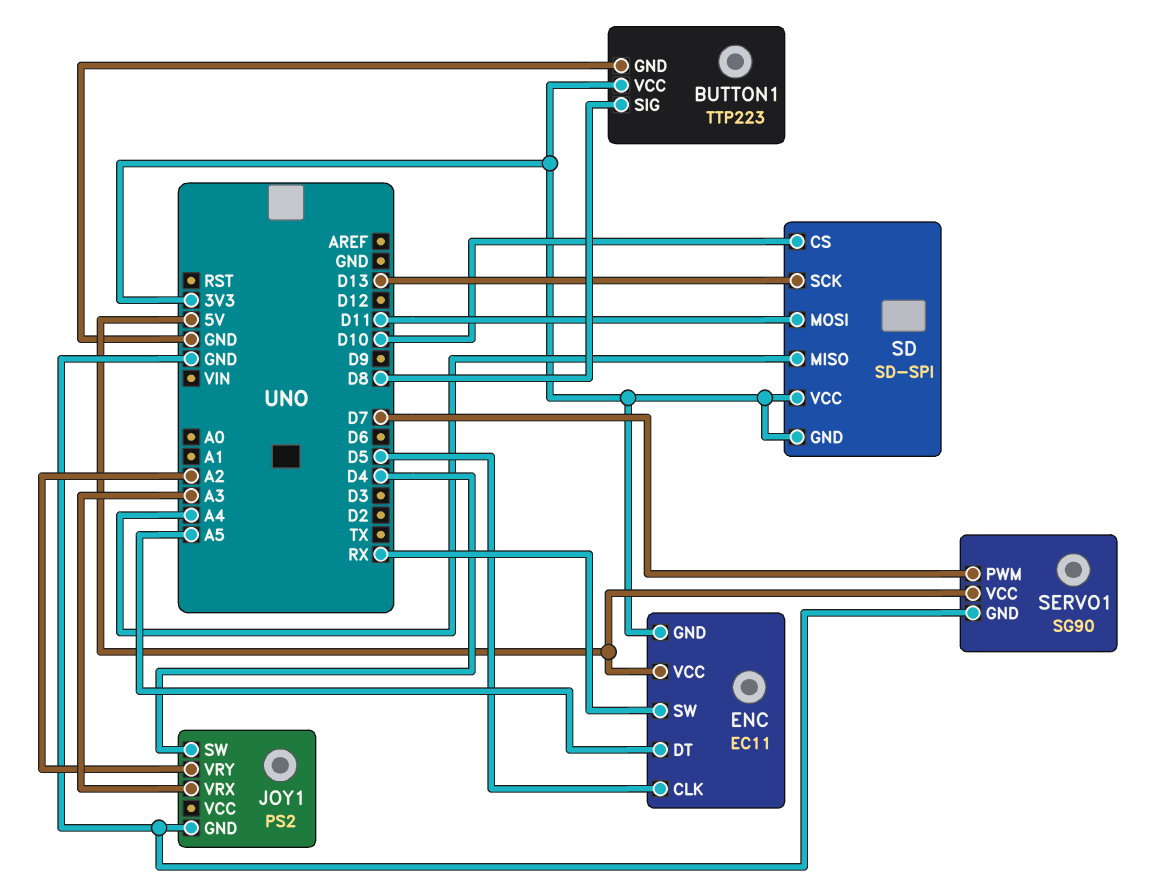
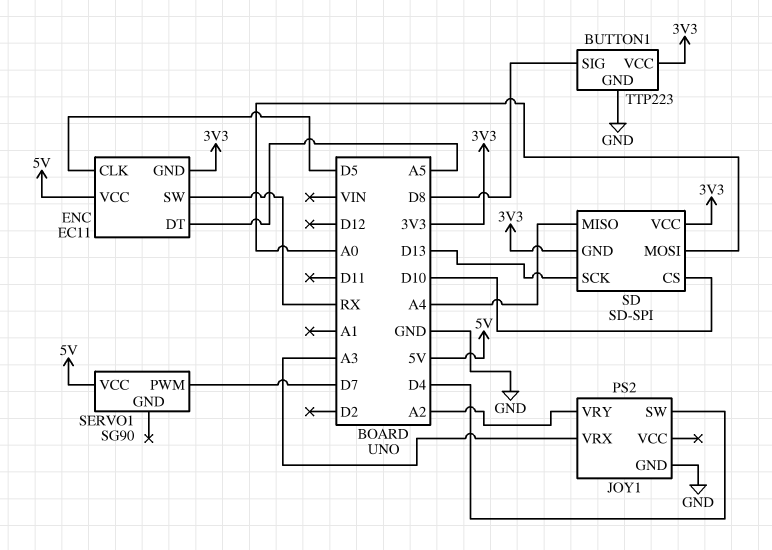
SD pin MOSI: D11 -> A0
SERVO1 pin GND: GND -> none

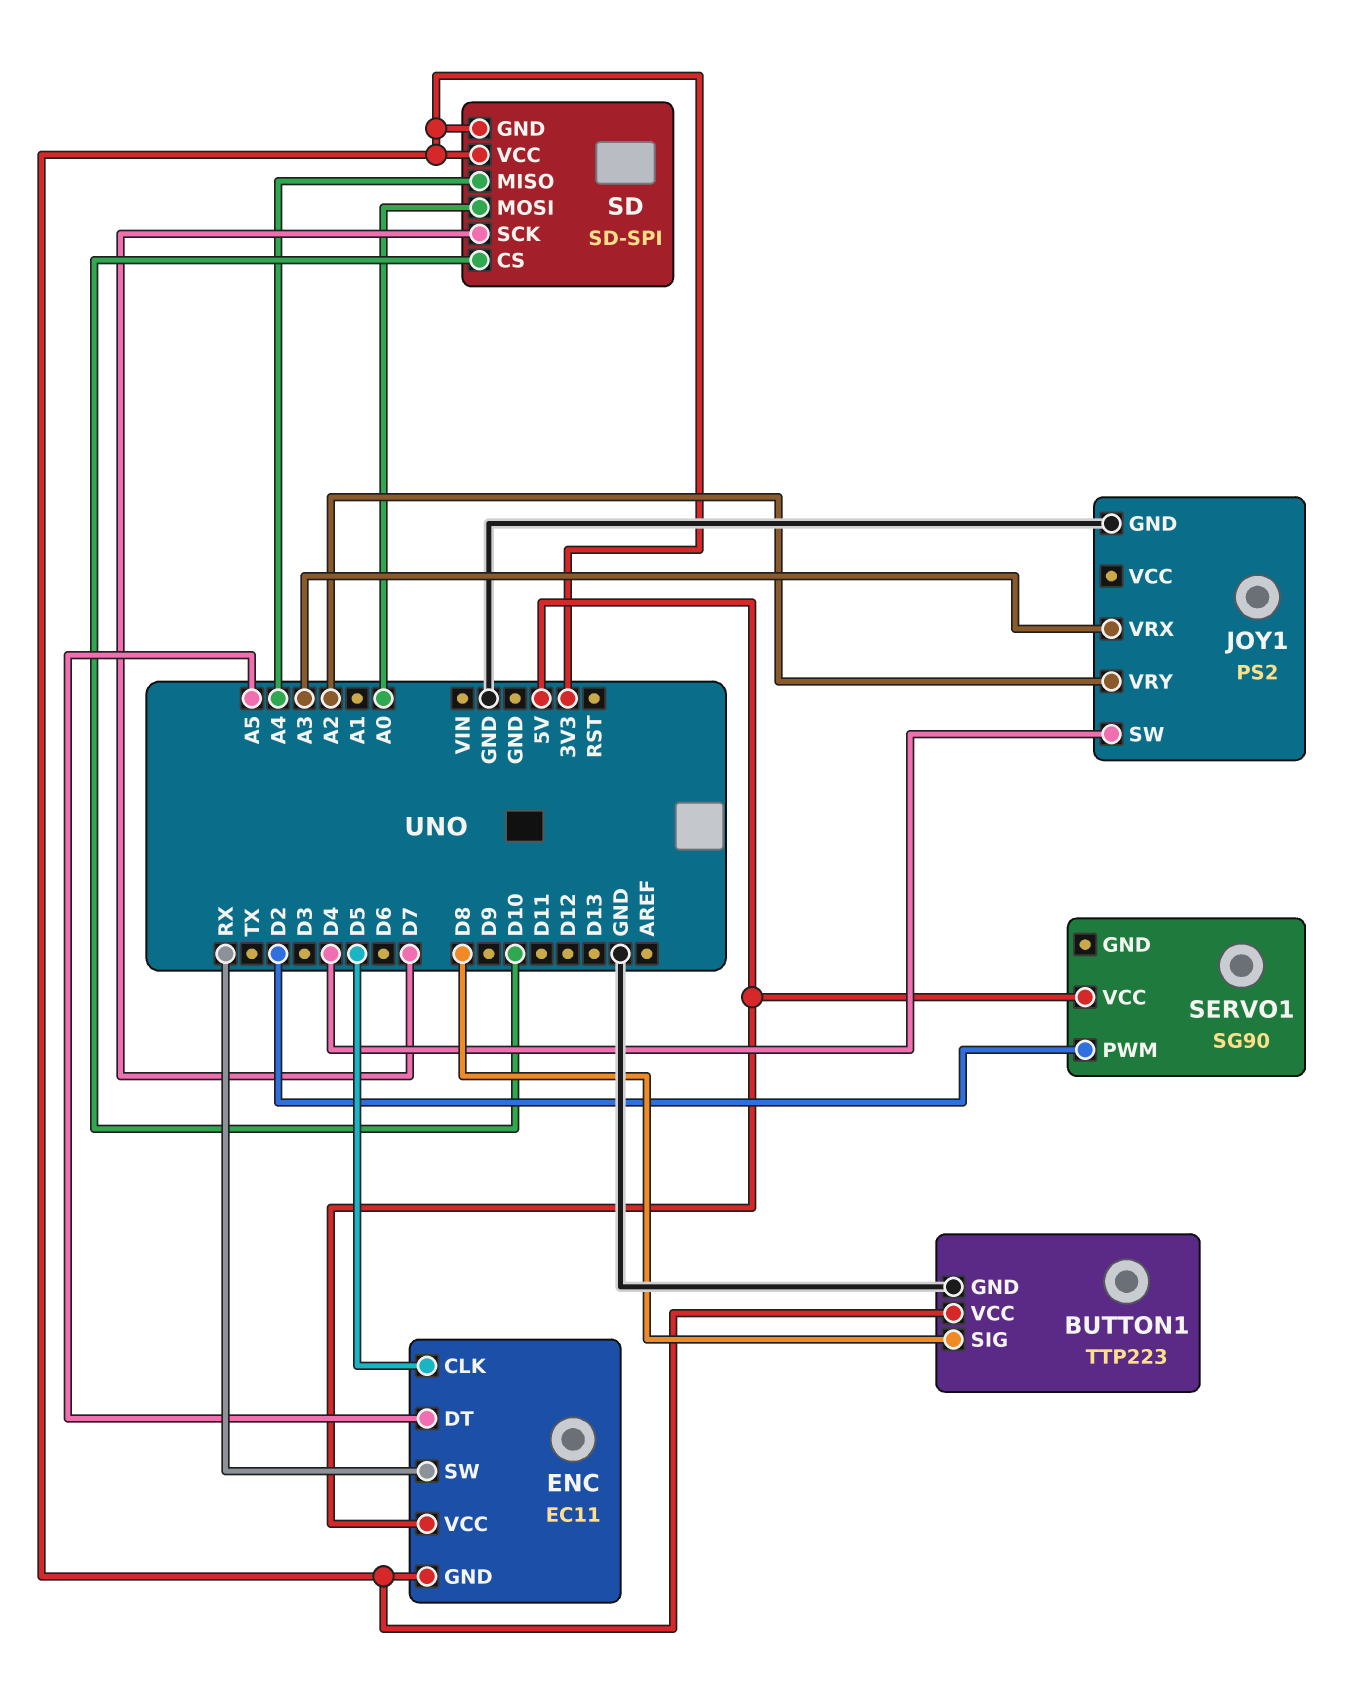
SD pin SCK: D13 -> D7
SERVO1 pin PWM: D7 -> D2

